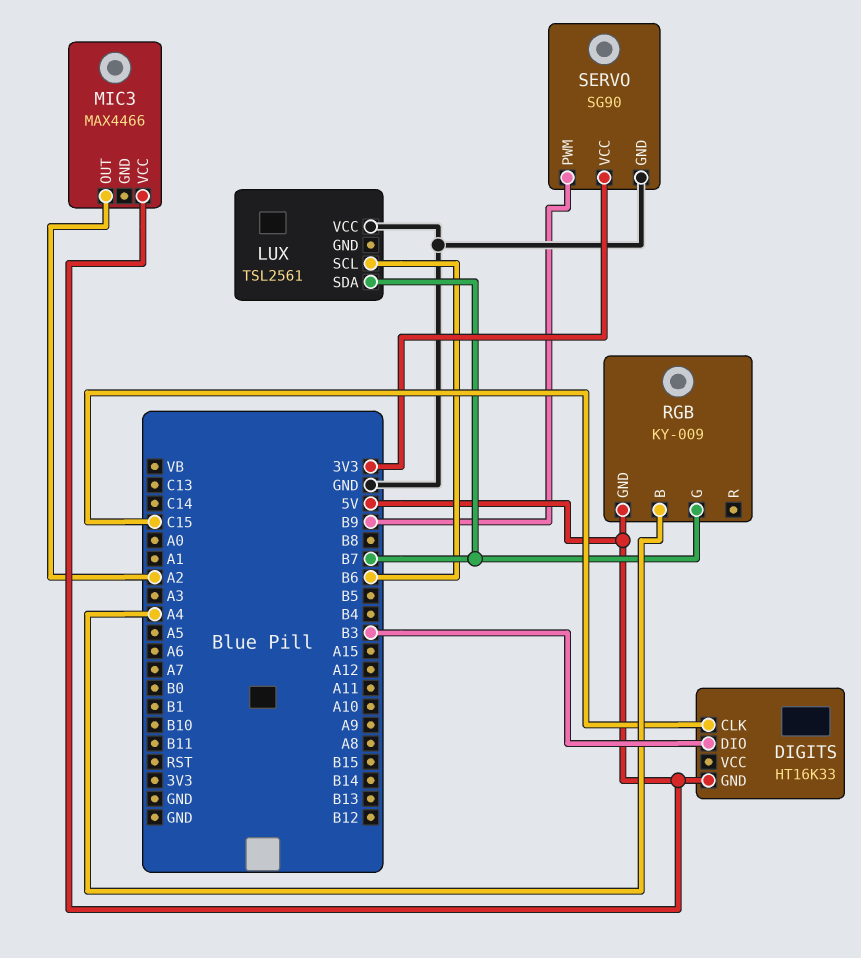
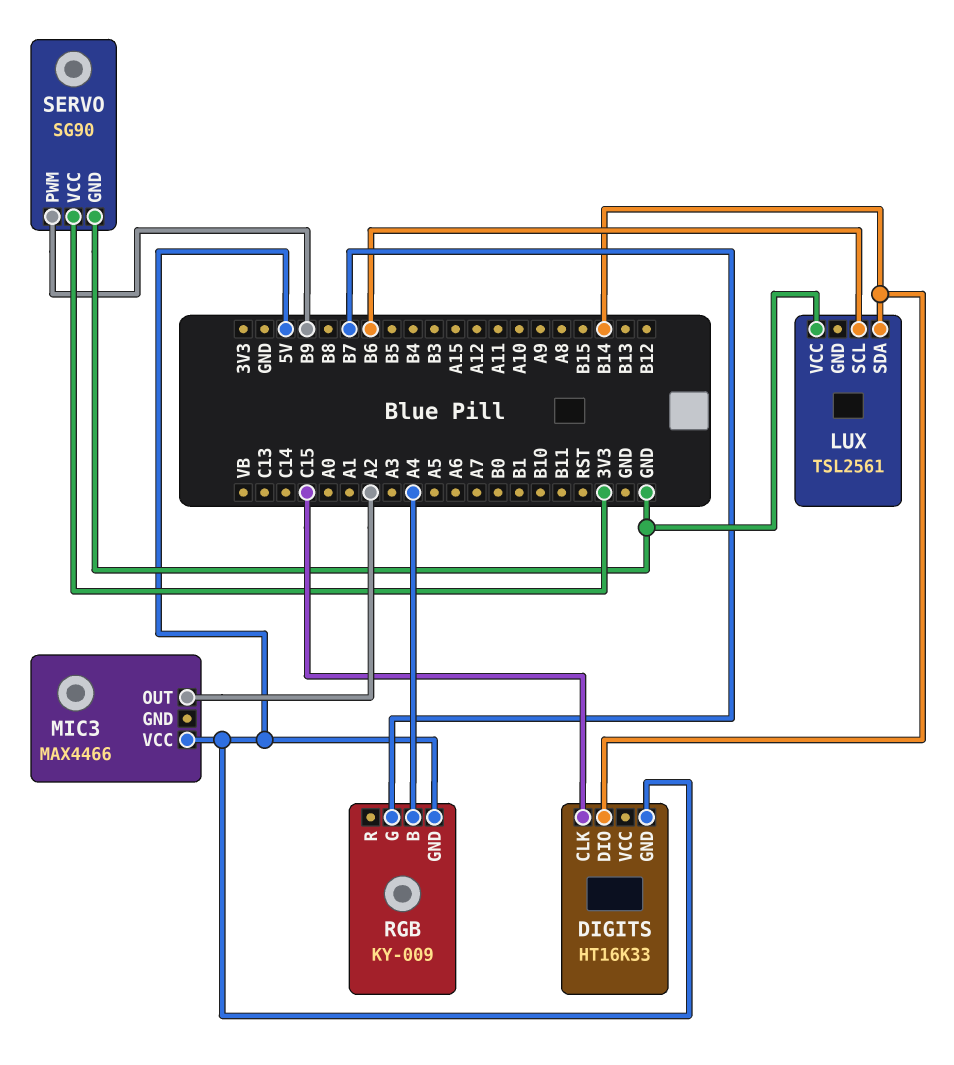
DIGITS pin DIO: B3 -> B14
LUX pin SDA: B7 -> B14

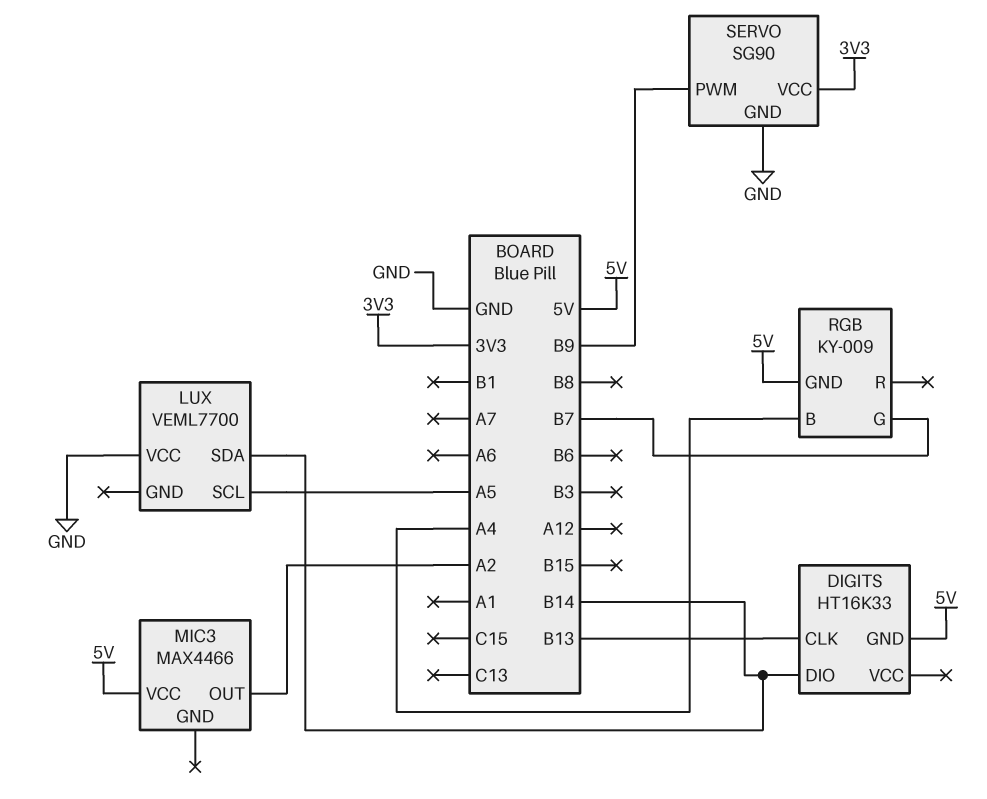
DIGITS pin CLK: C15 -> B13
LUX: TSL2561 -> VEML7700
LUX pin SCL: B6 -> A5

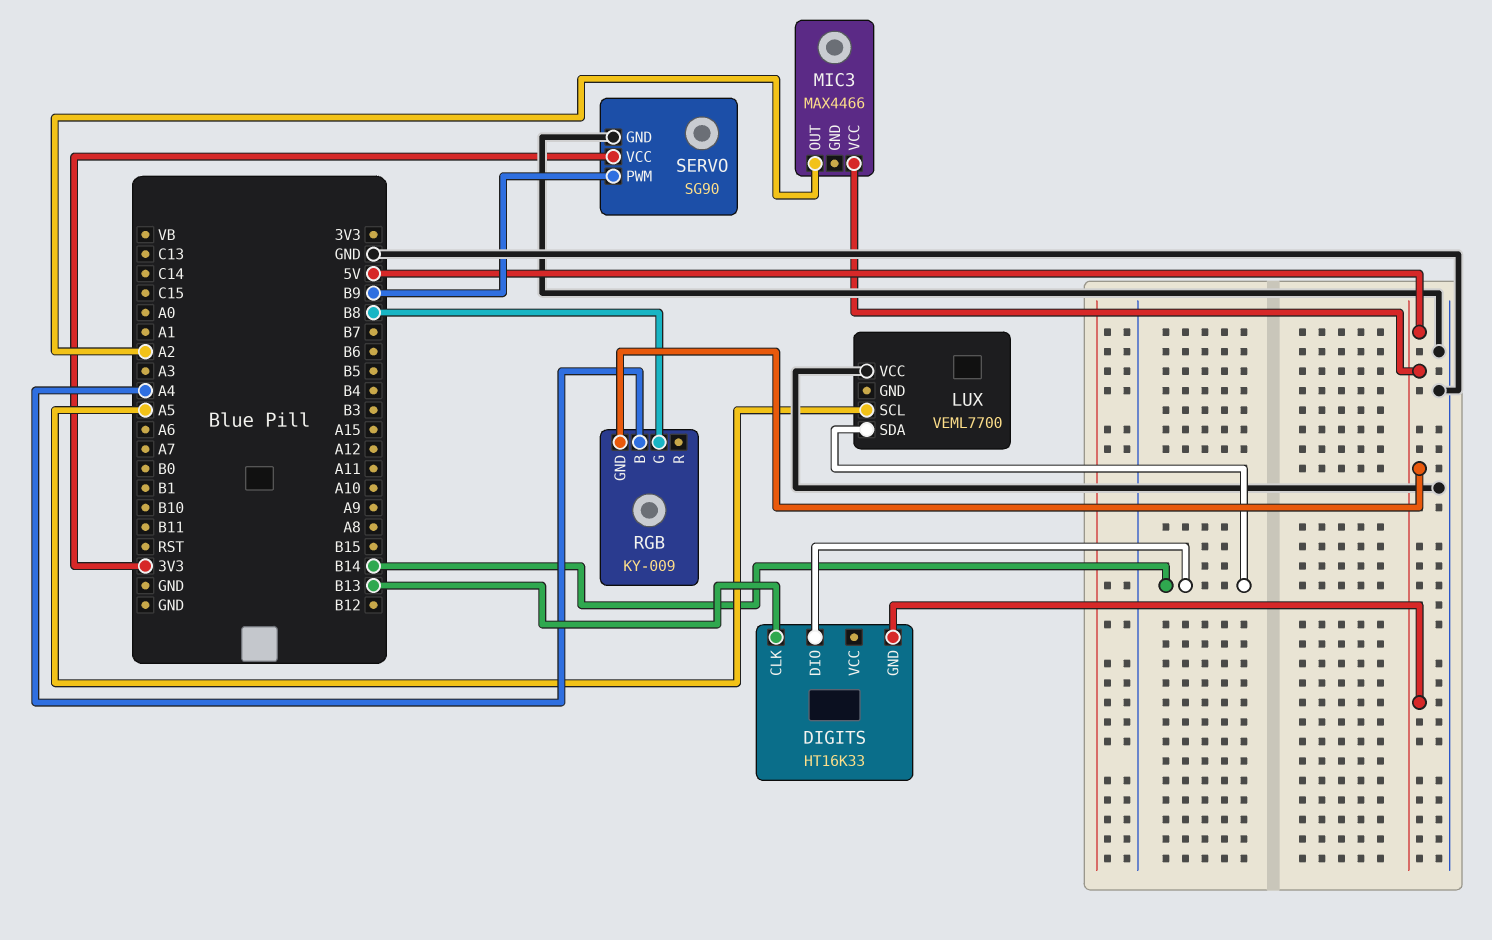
RGB pin G: B7 -> B8

